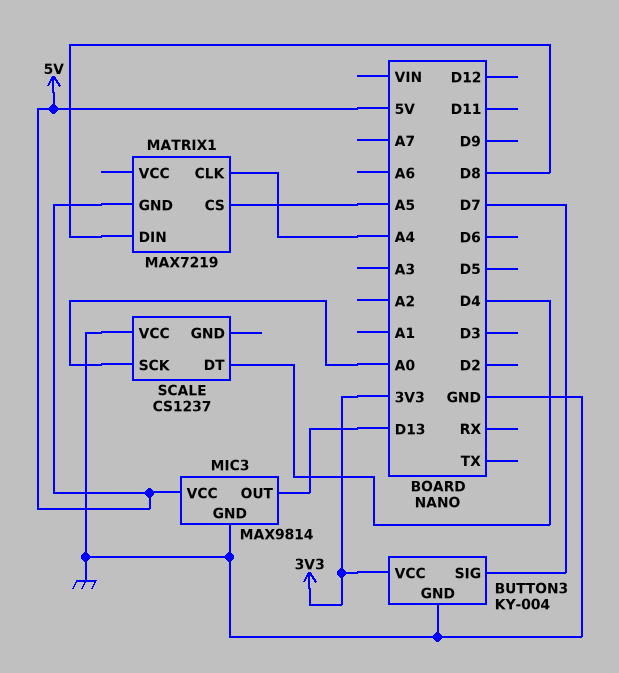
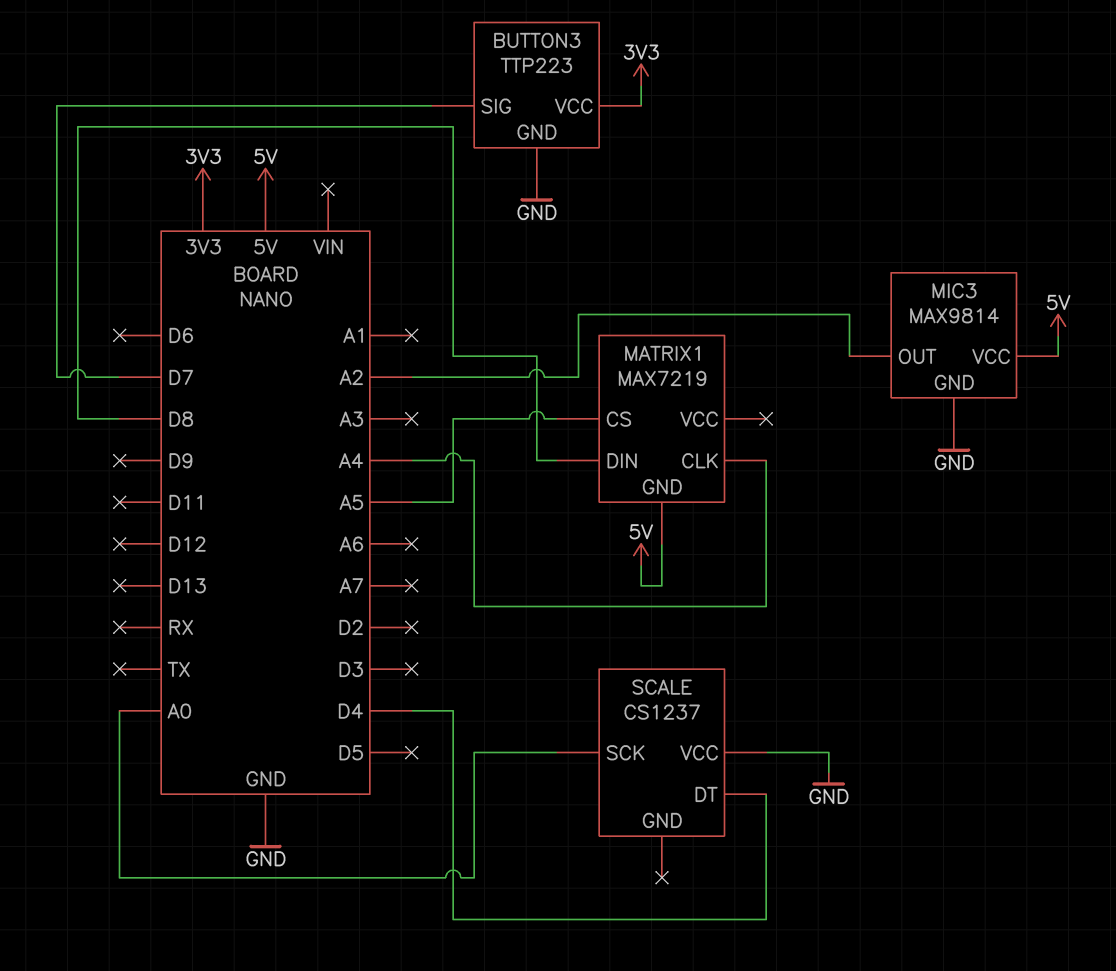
BUTTON3: KY-004 -> TTP223
MIC3 pin OUT: D13 -> A2

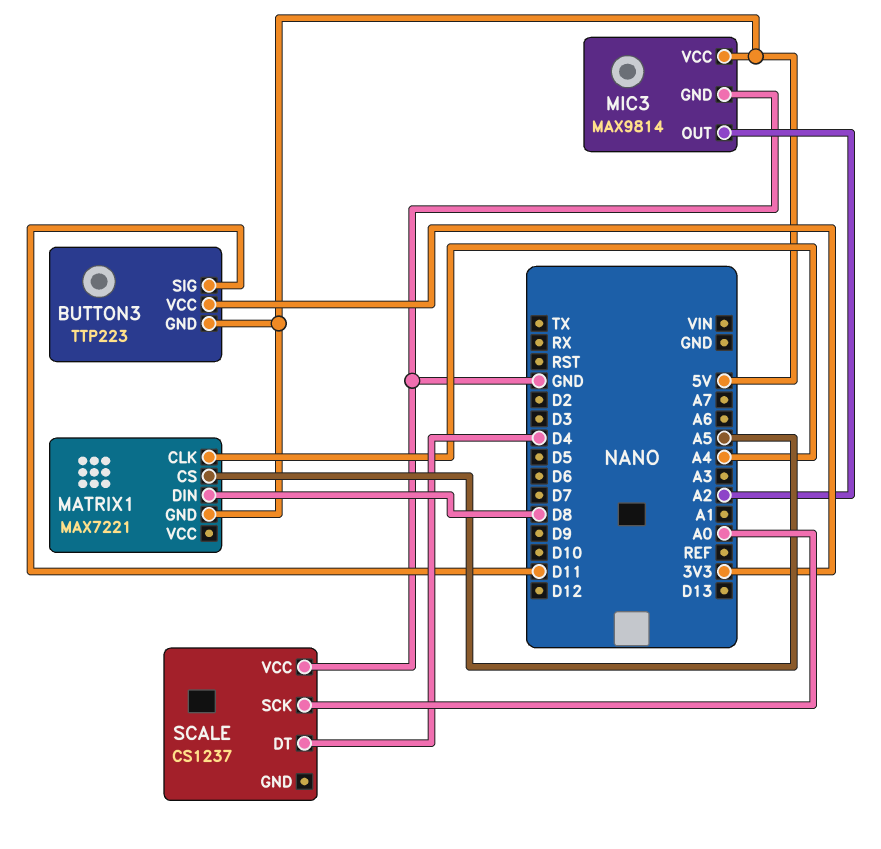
BUTTON3 pin GND: GND -> 5V
BUTTON3 pin SIG: D7 -> D11
MATRIX1: MAX7219 -> MAX7221

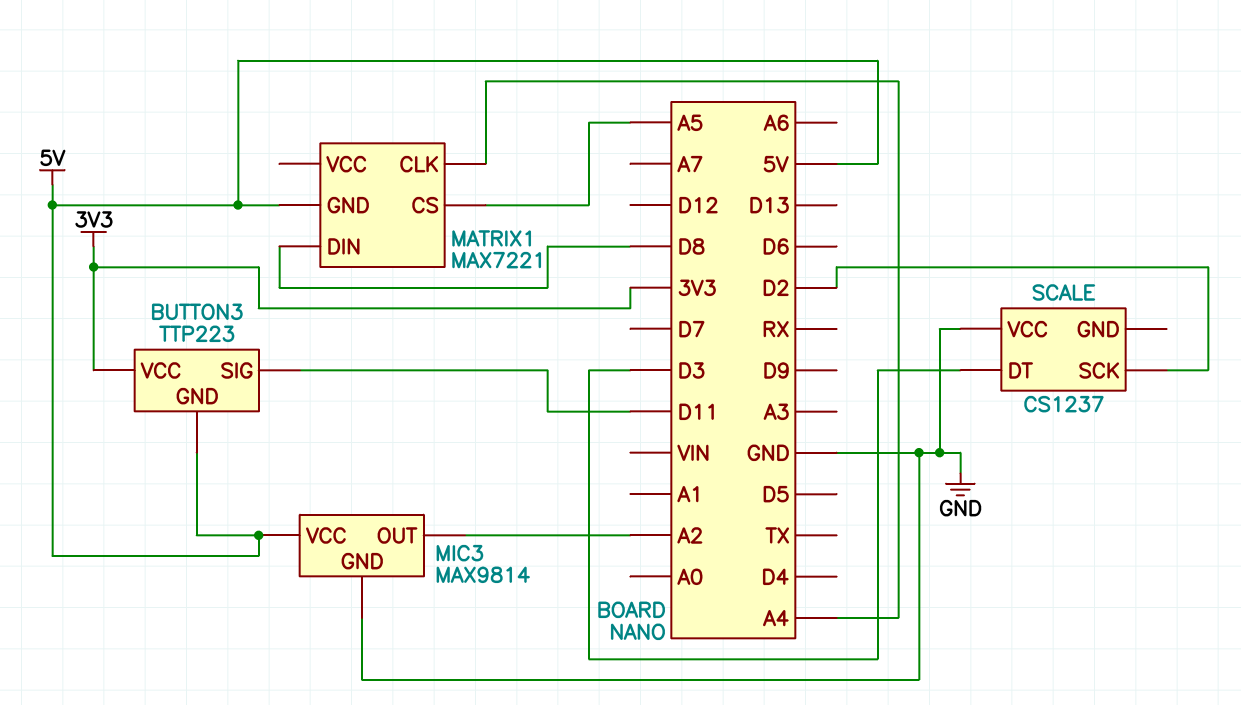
SCALE pin DT: D4 -> D3
SCALE pin SCK: A0 -> D2

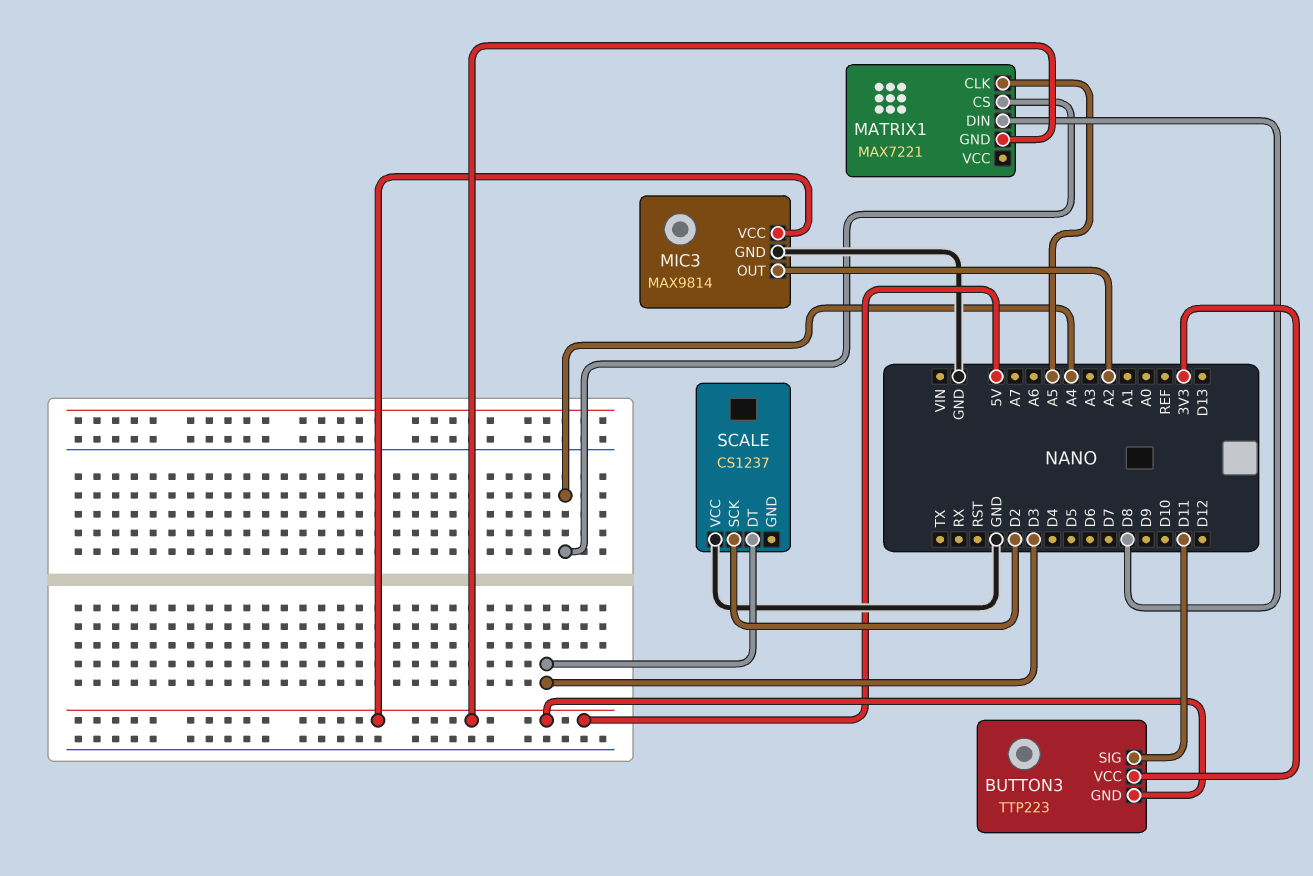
MATRIX1 pin CLK: A4 -> A5
MATRIX1 pin CS: A5 -> A4

